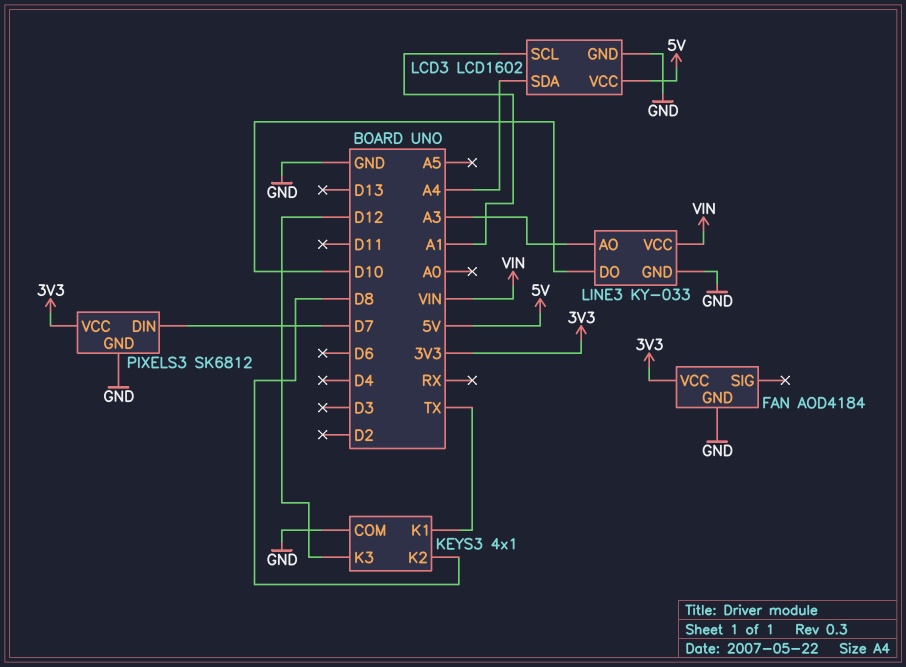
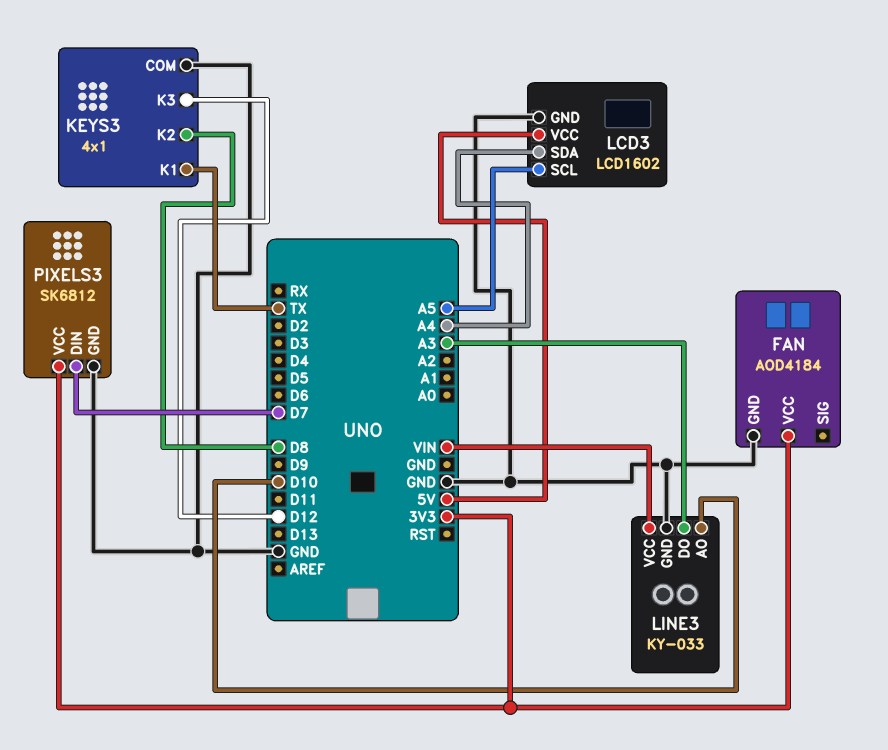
LCD3 pin SCL: A1 -> A5
LINE3 pin AO: A3 -> D10
LINE3 pin DO: D10 -> A3

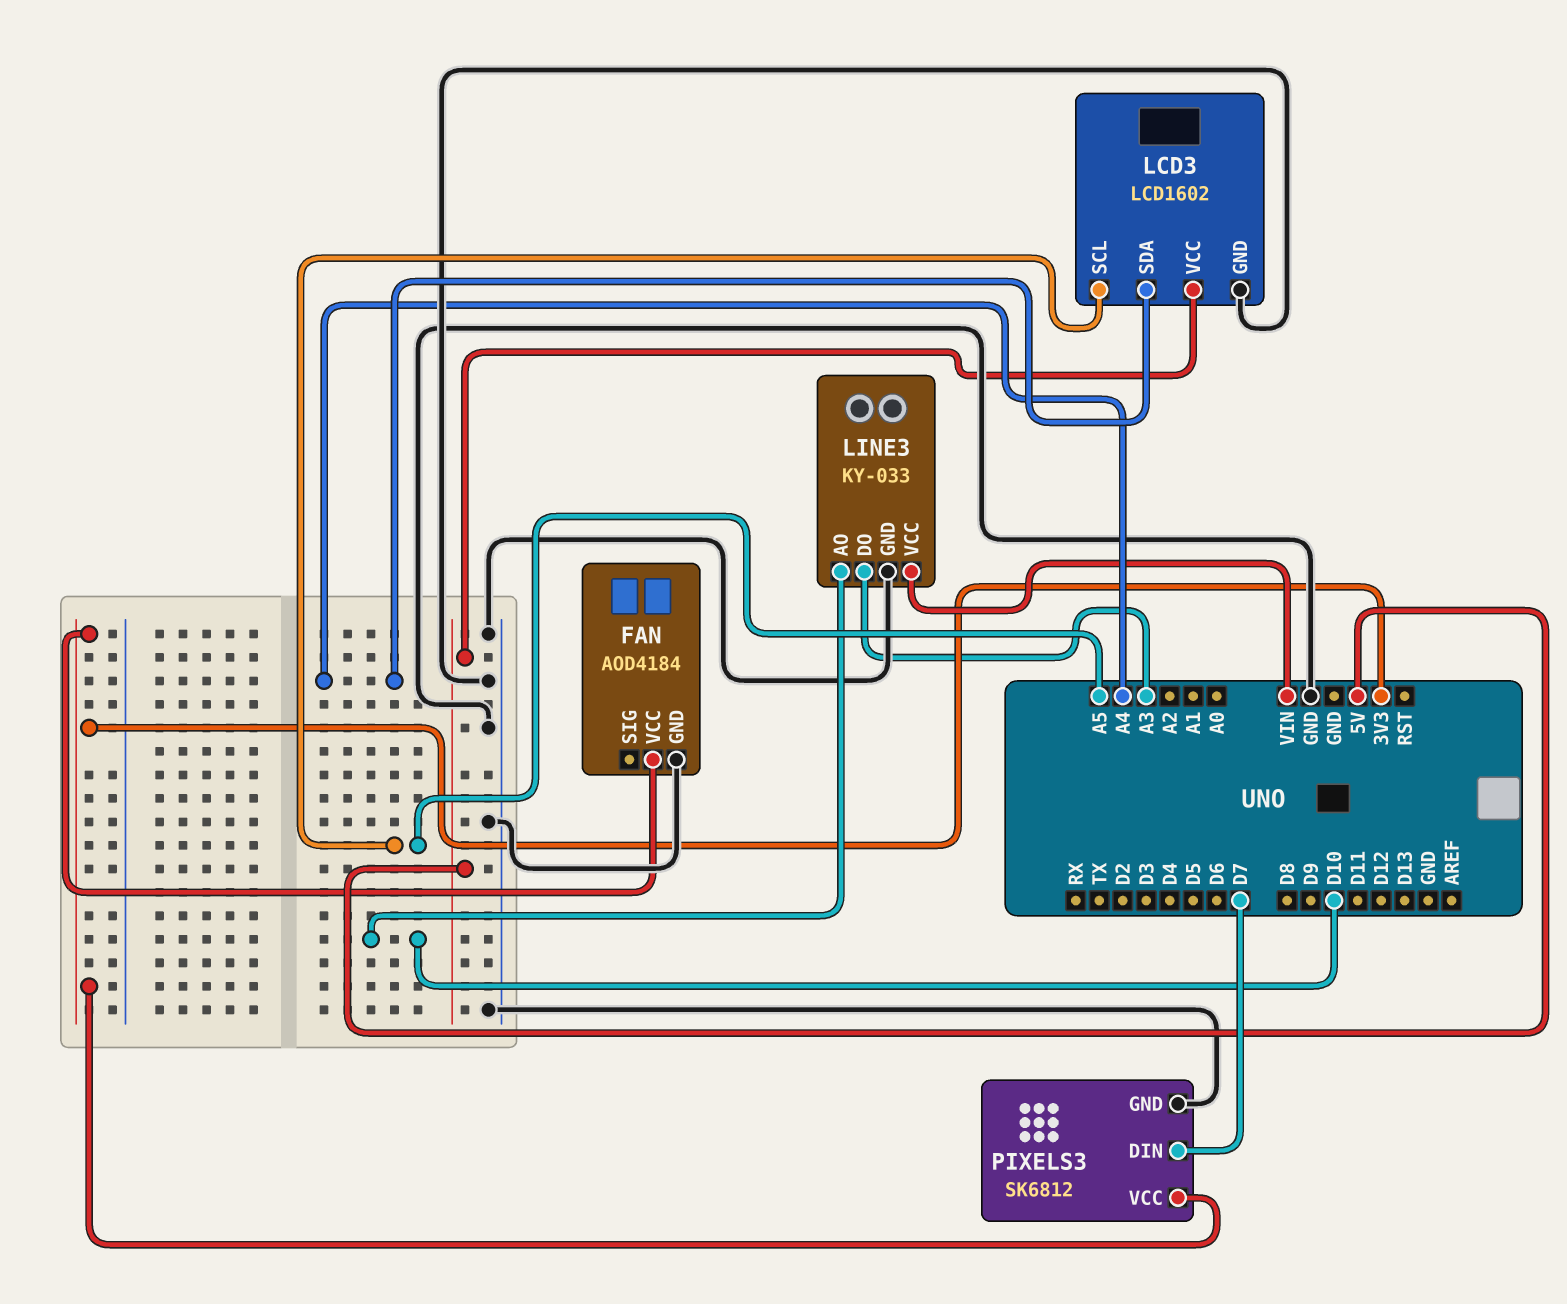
KEYS3: 4x1 -> none
KEYS3 pin COM: GND -> none
KEYS3 pin K1: TX -> none
KEYS3 pin K2: D8 -> none
KEYS3 pin K3: D12 -> none

